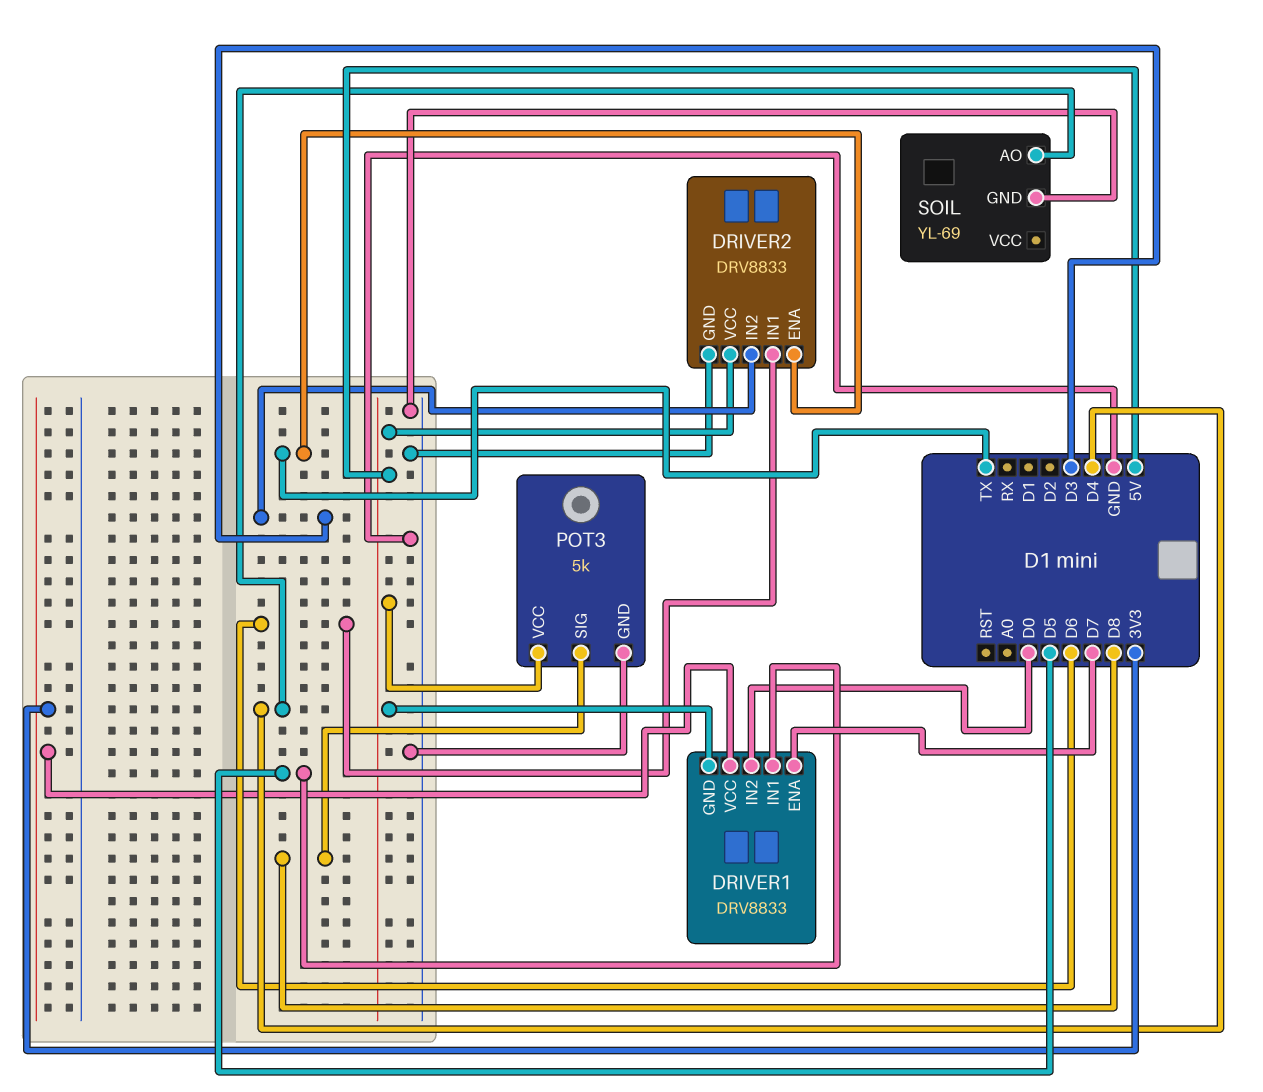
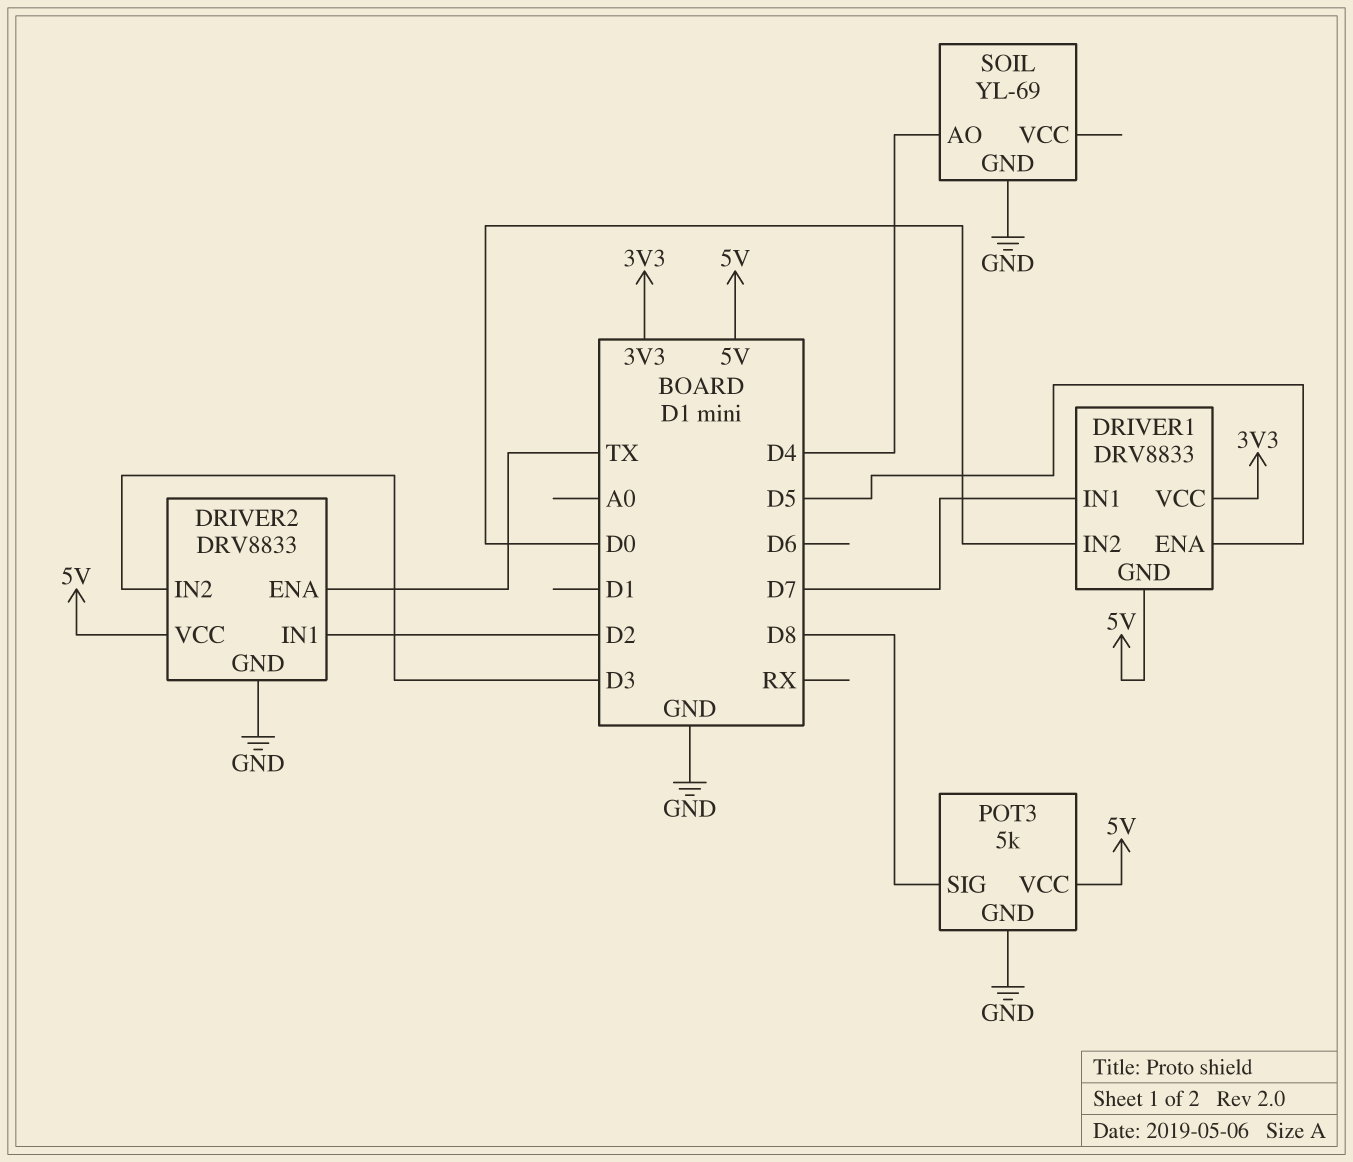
DRIVER1 pin ENA: D7 -> D5
DRIVER1 pin IN1: D5 -> D7
DRIVER2 pin IN1: D6 -> D2

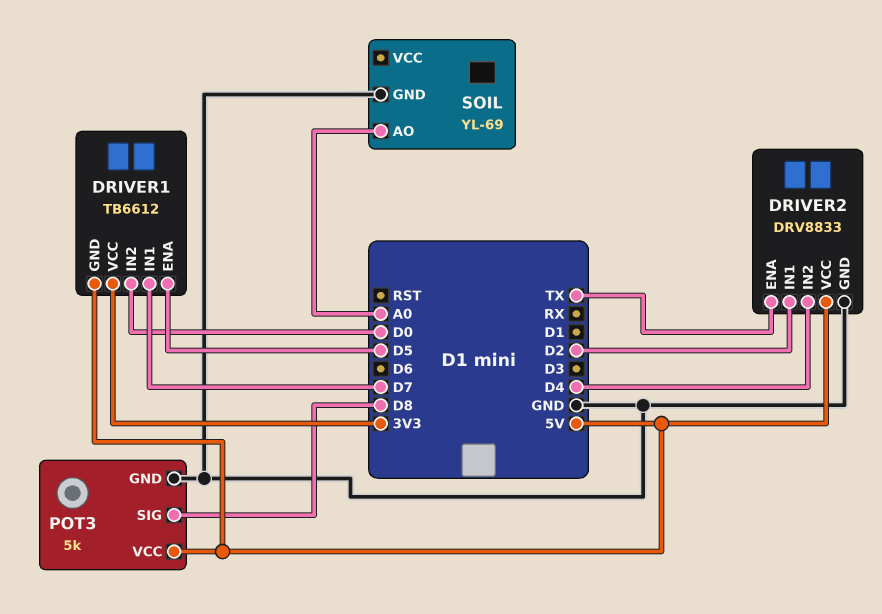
DRIVER1: DRV8833 -> TB6612
DRIVER2 pin IN2: D3 -> D4
SOIL pin AO: D4 -> A0

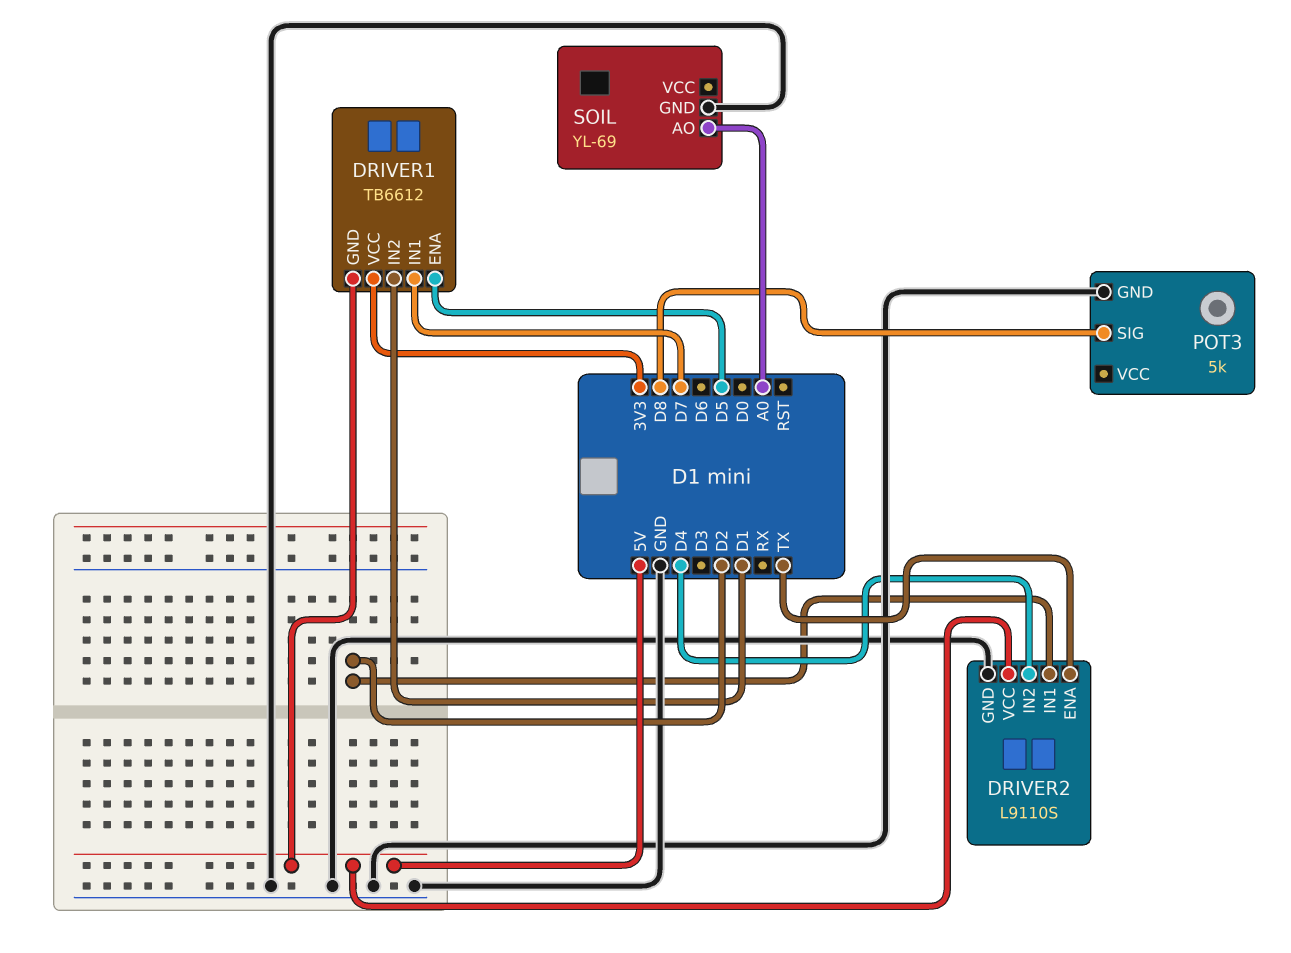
DRIVER1 pin IN2: D0 -> D1
DRIVER2: DRV8833 -> L9110S
POT3 pin VCC: 5V -> none

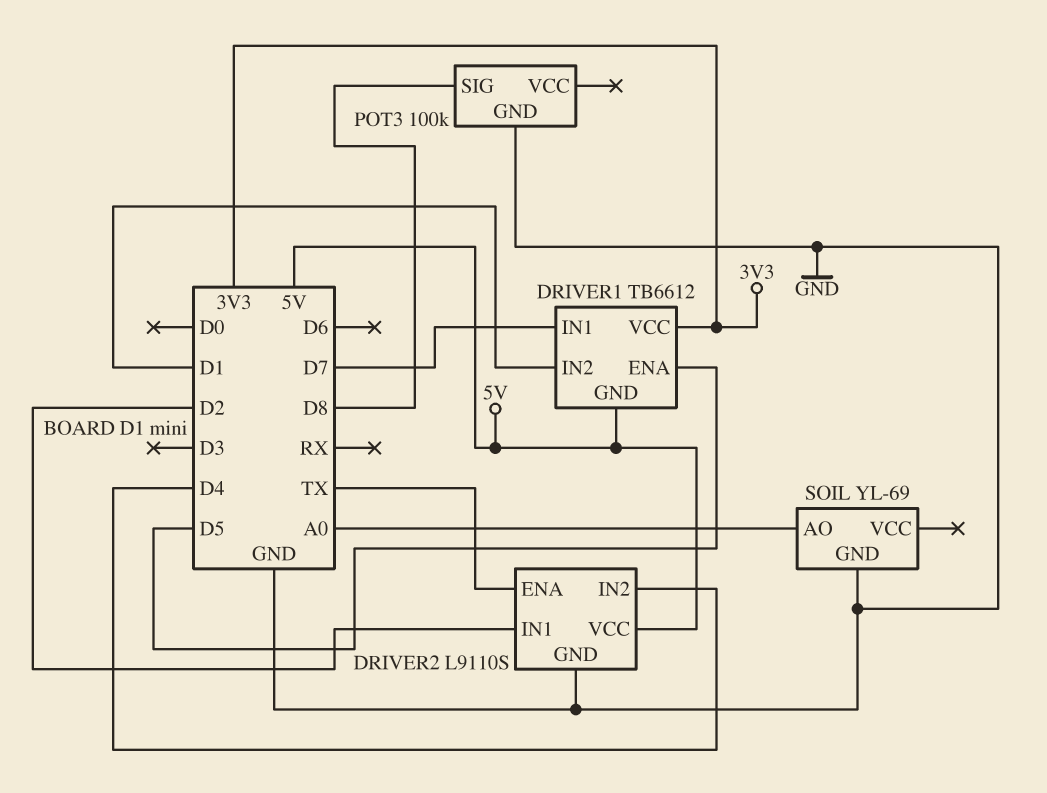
POT3: 5k -> 100k

